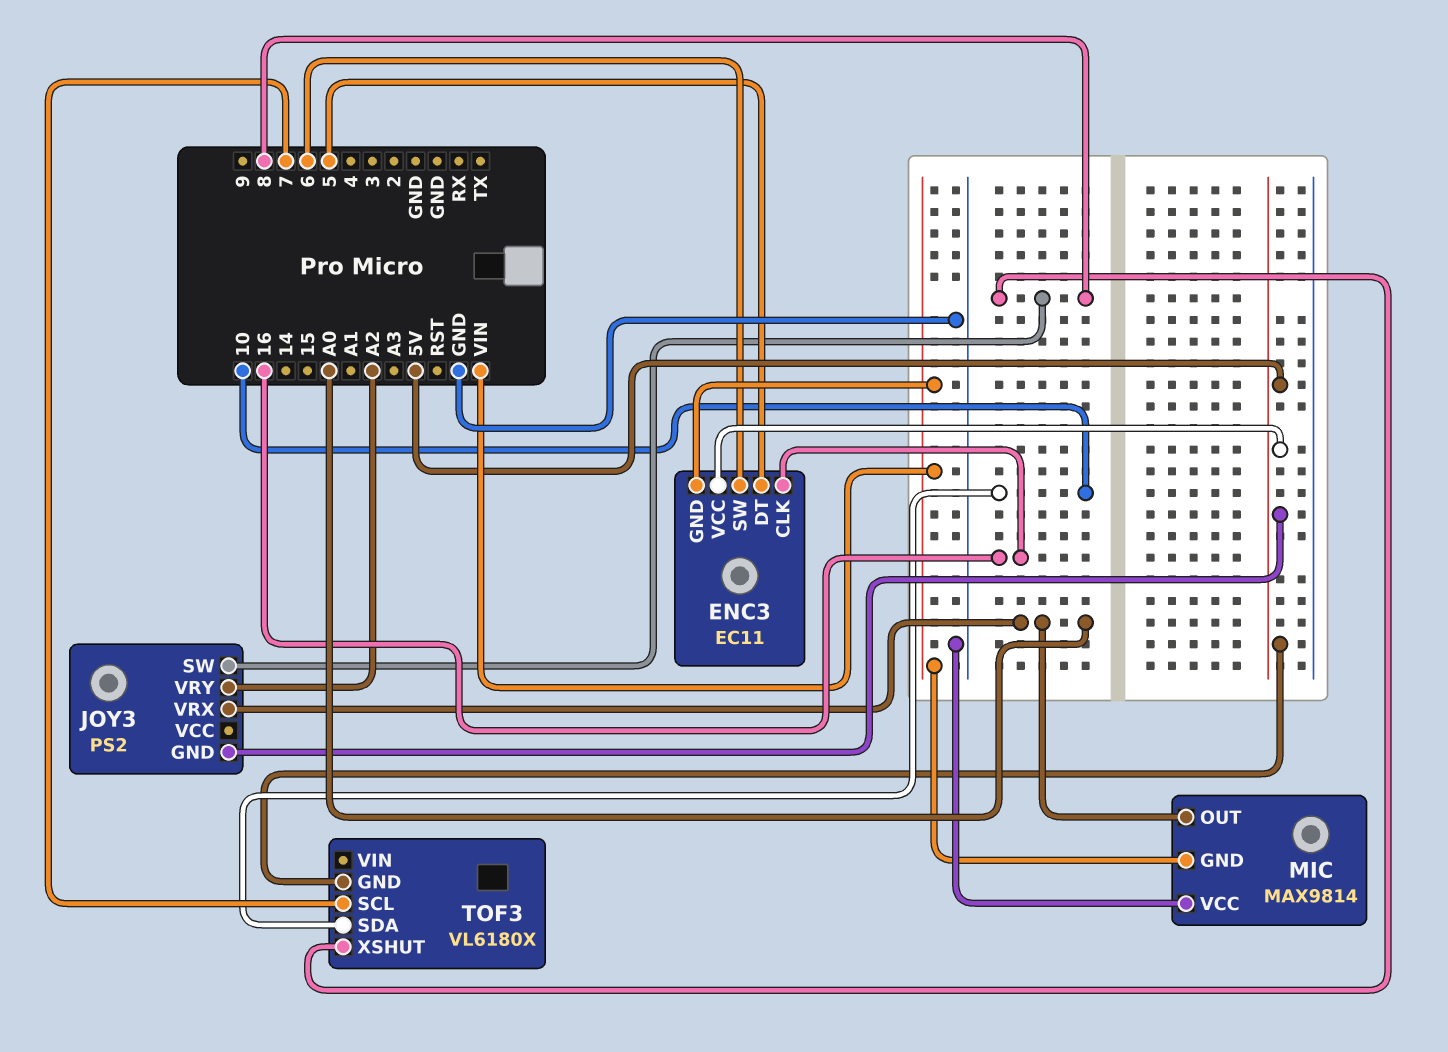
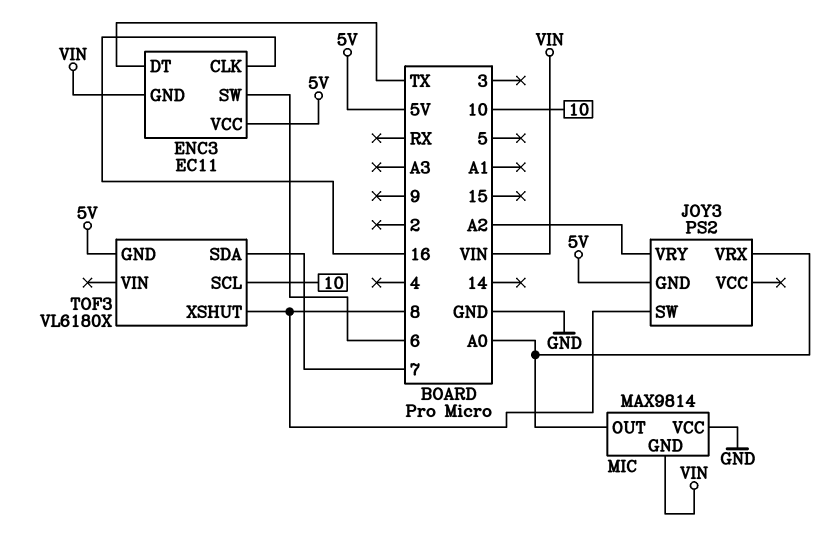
ENC3 pin DT: 5 -> TX
TOF3 pin SCL: 7 -> 10
TOF3 pin SDA: 10 -> 7

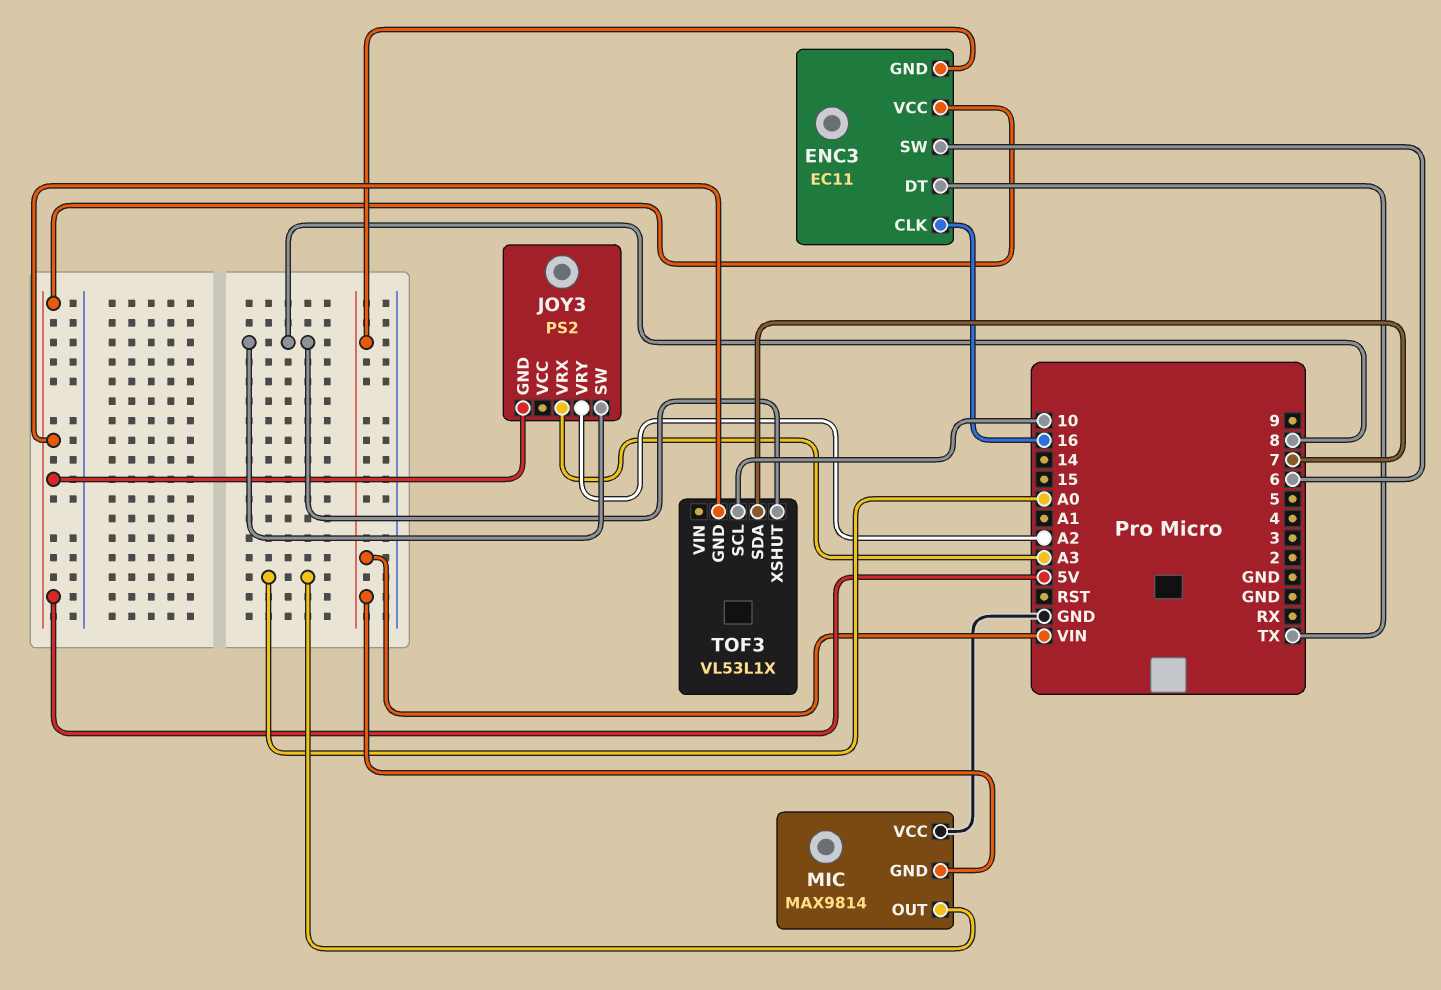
JOY3 pin VRX: A0 -> A3
TOF3: VL6180X -> VL53L1X

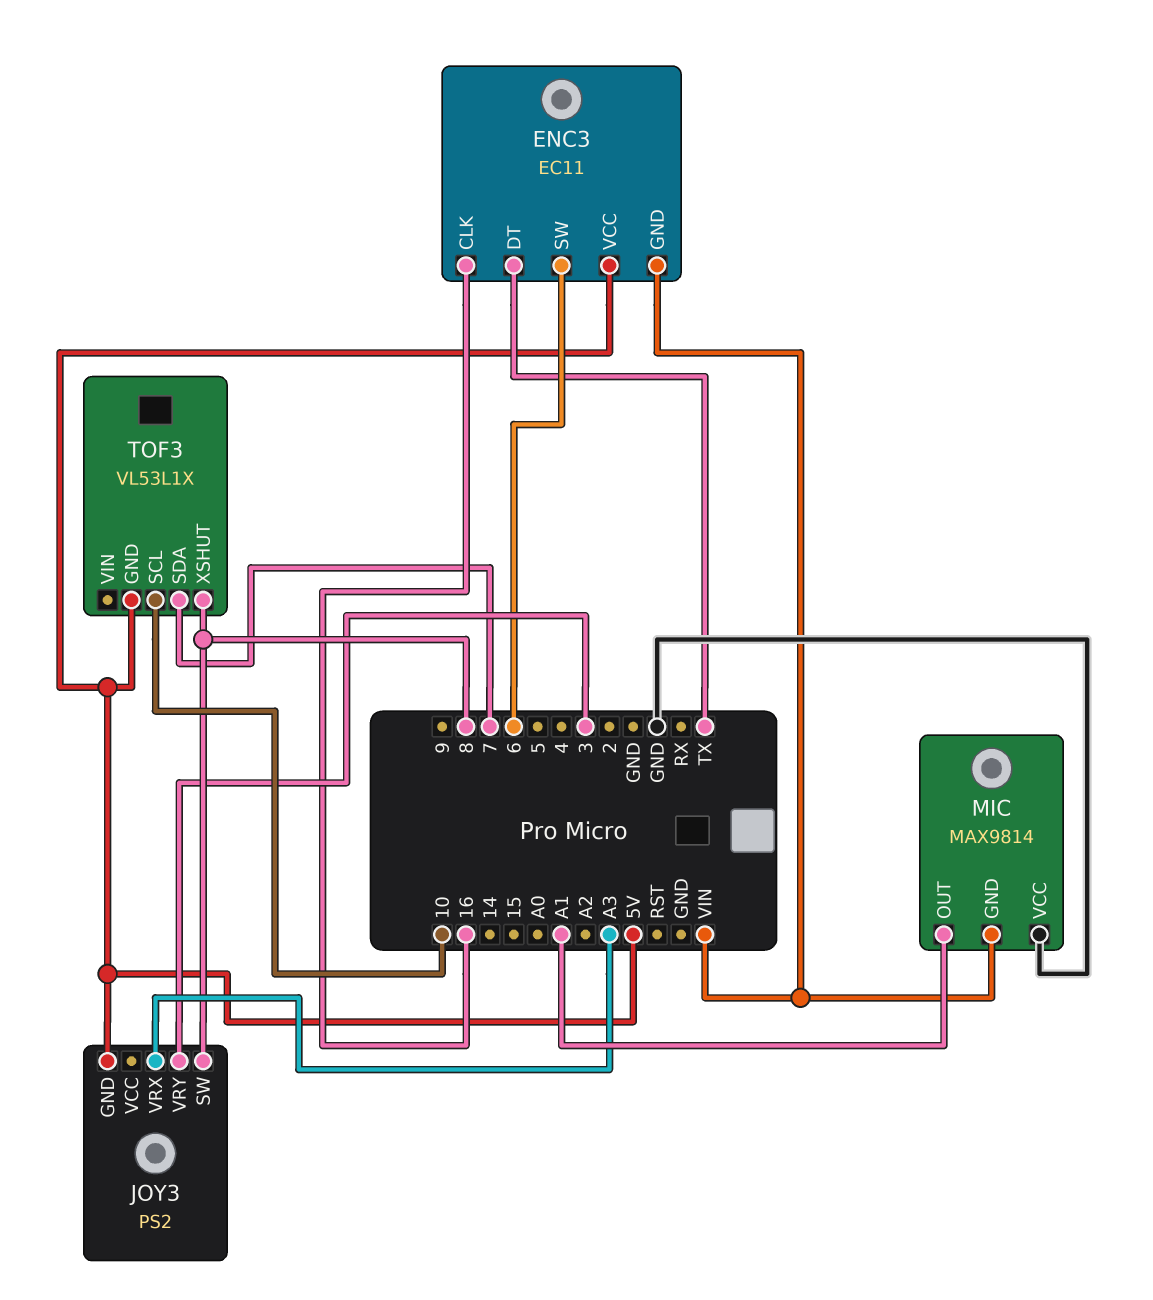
JOY3 pin VRY: A2 -> 3
MIC pin OUT: A0 -> A1

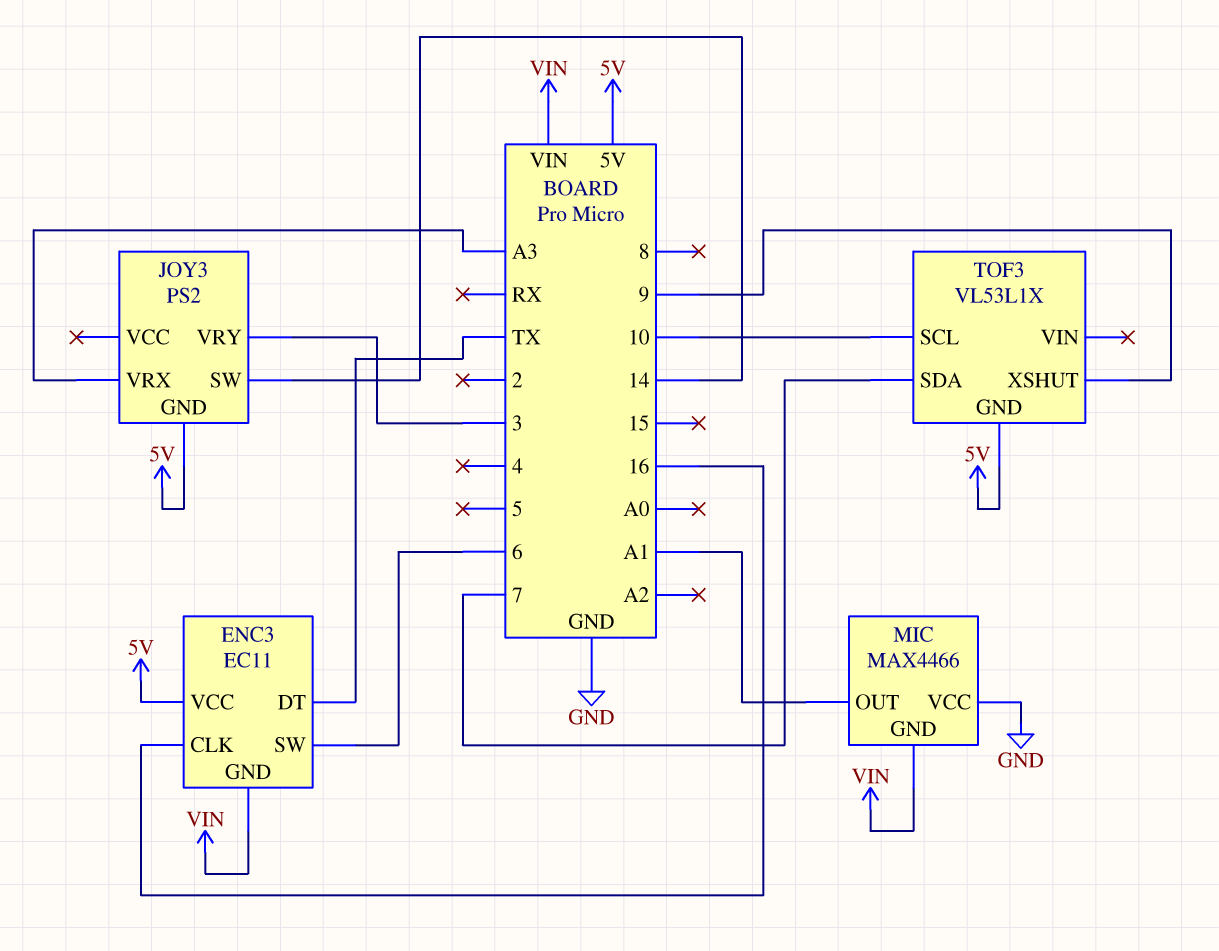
JOY3 pin SW: 8 -> 14
MIC: MAX9814 -> MAX4466
TOF3 pin XSHUT: 8 -> 9

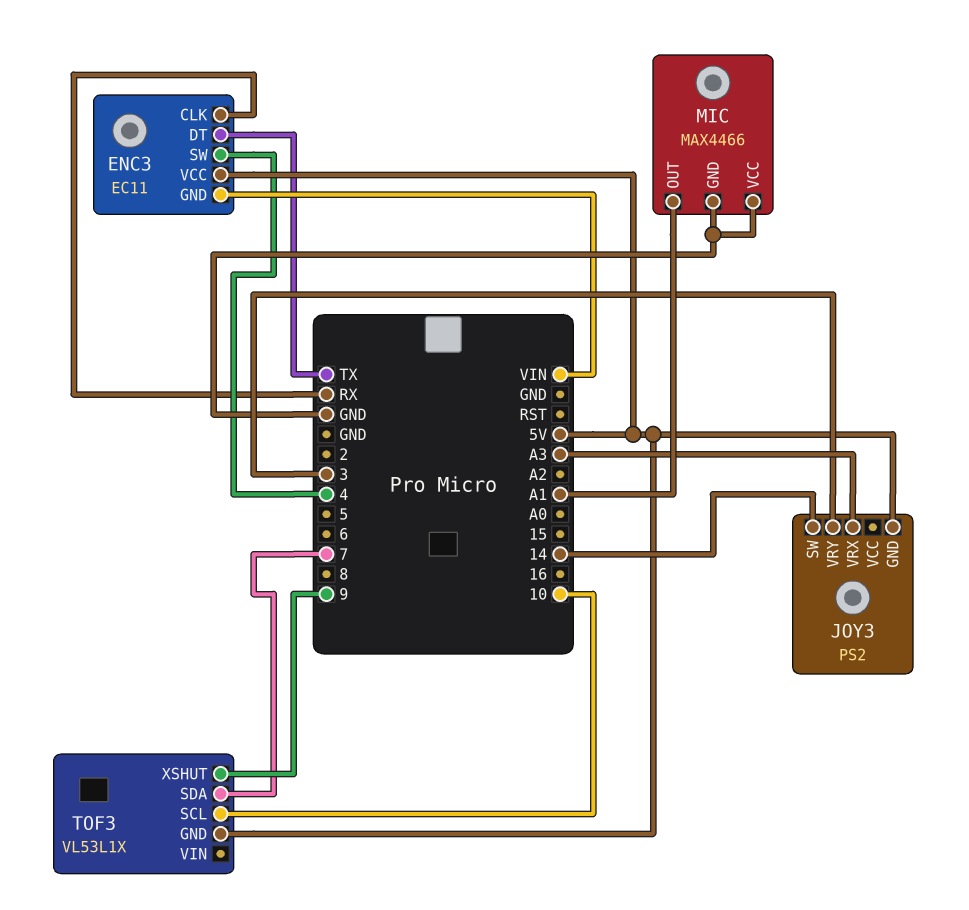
ENC3 pin CLK: 16 -> RX
ENC3 pin SW: 6 -> 4
MIC pin GND: VIN -> GND

